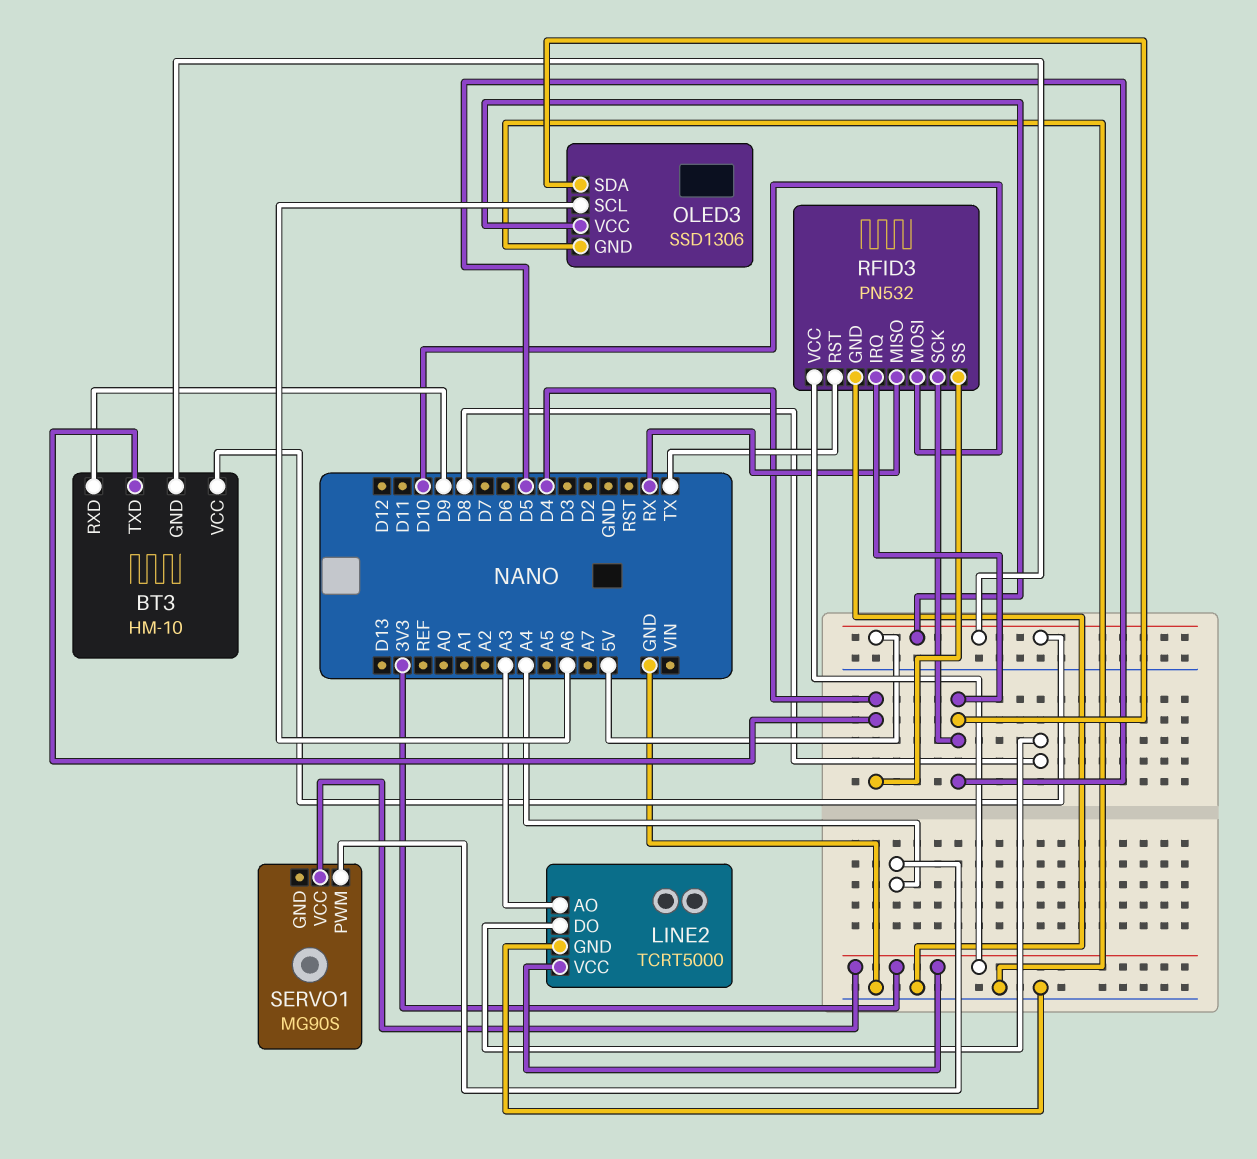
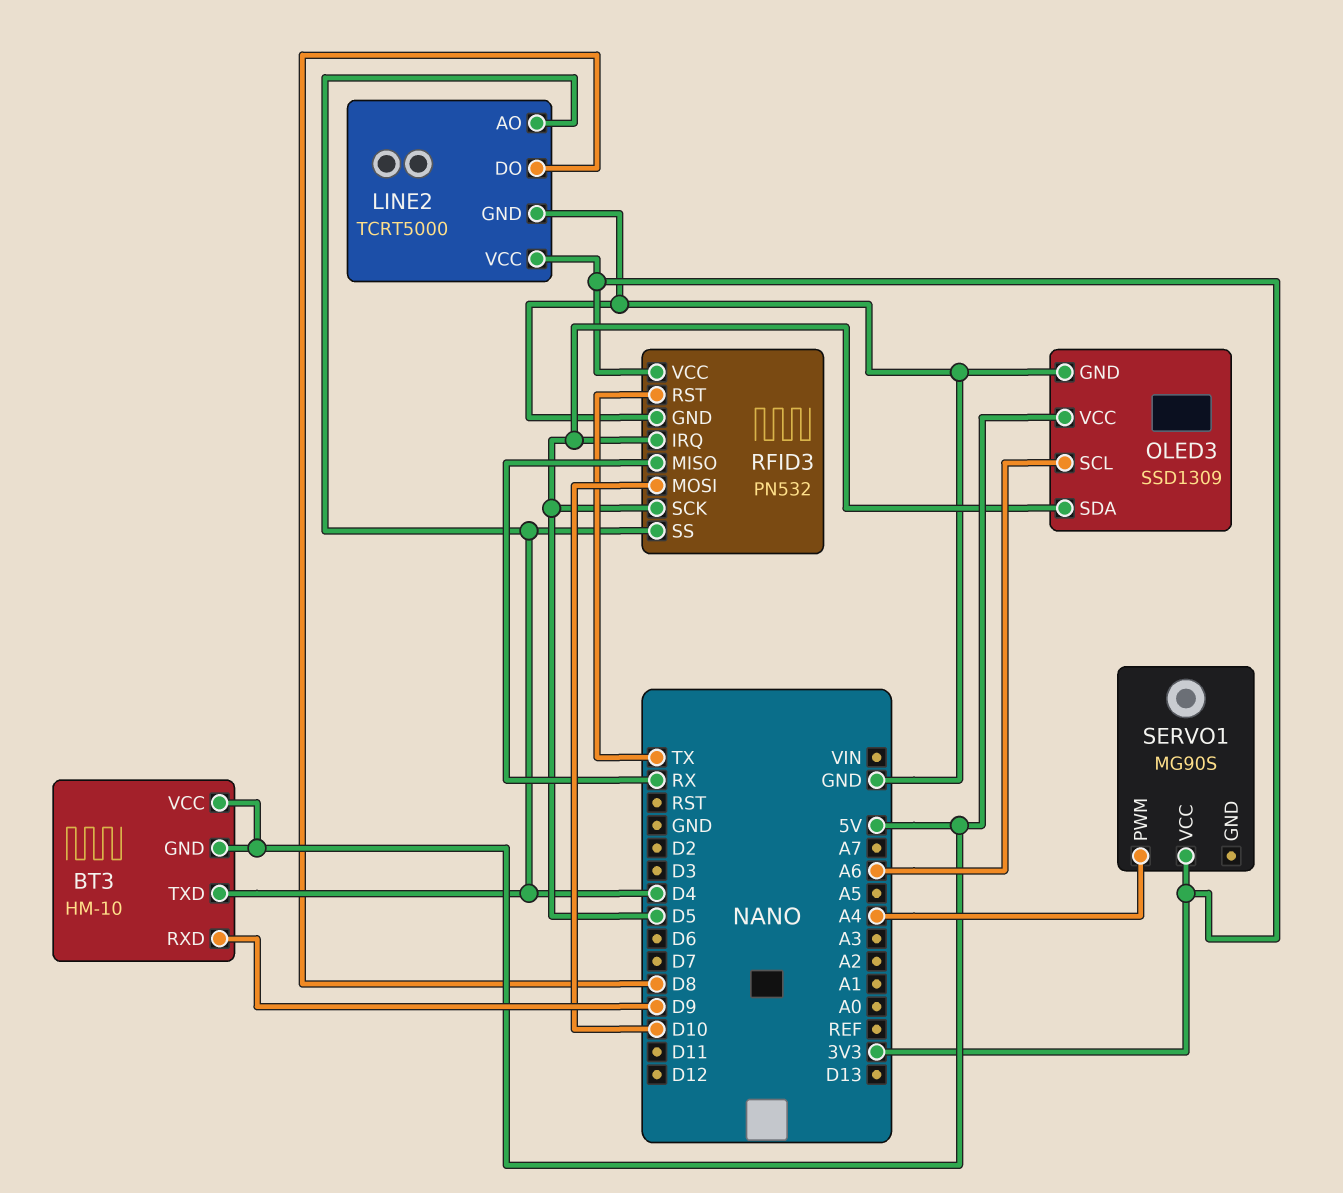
LINE2 pin AO: A3 -> D4
OLED3: SSD1306 -> SSD1309

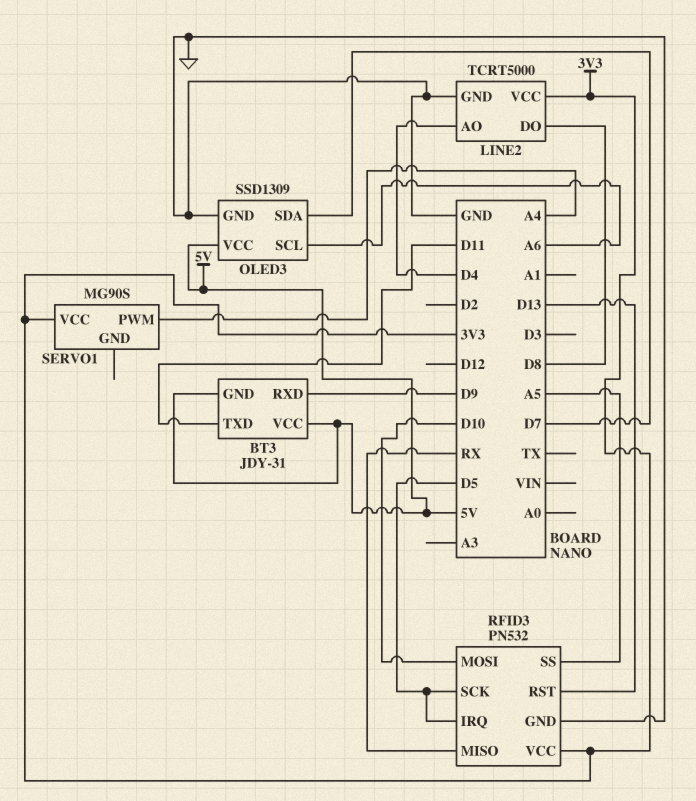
BT3: HM-10 -> JDY-31
BT3 pin TXD: D4 -> D11
OLED3 pin SDA: D5 -> D7
RFID3 pin RST: TX -> D13
RFID3 pin SS: D4 -> A5

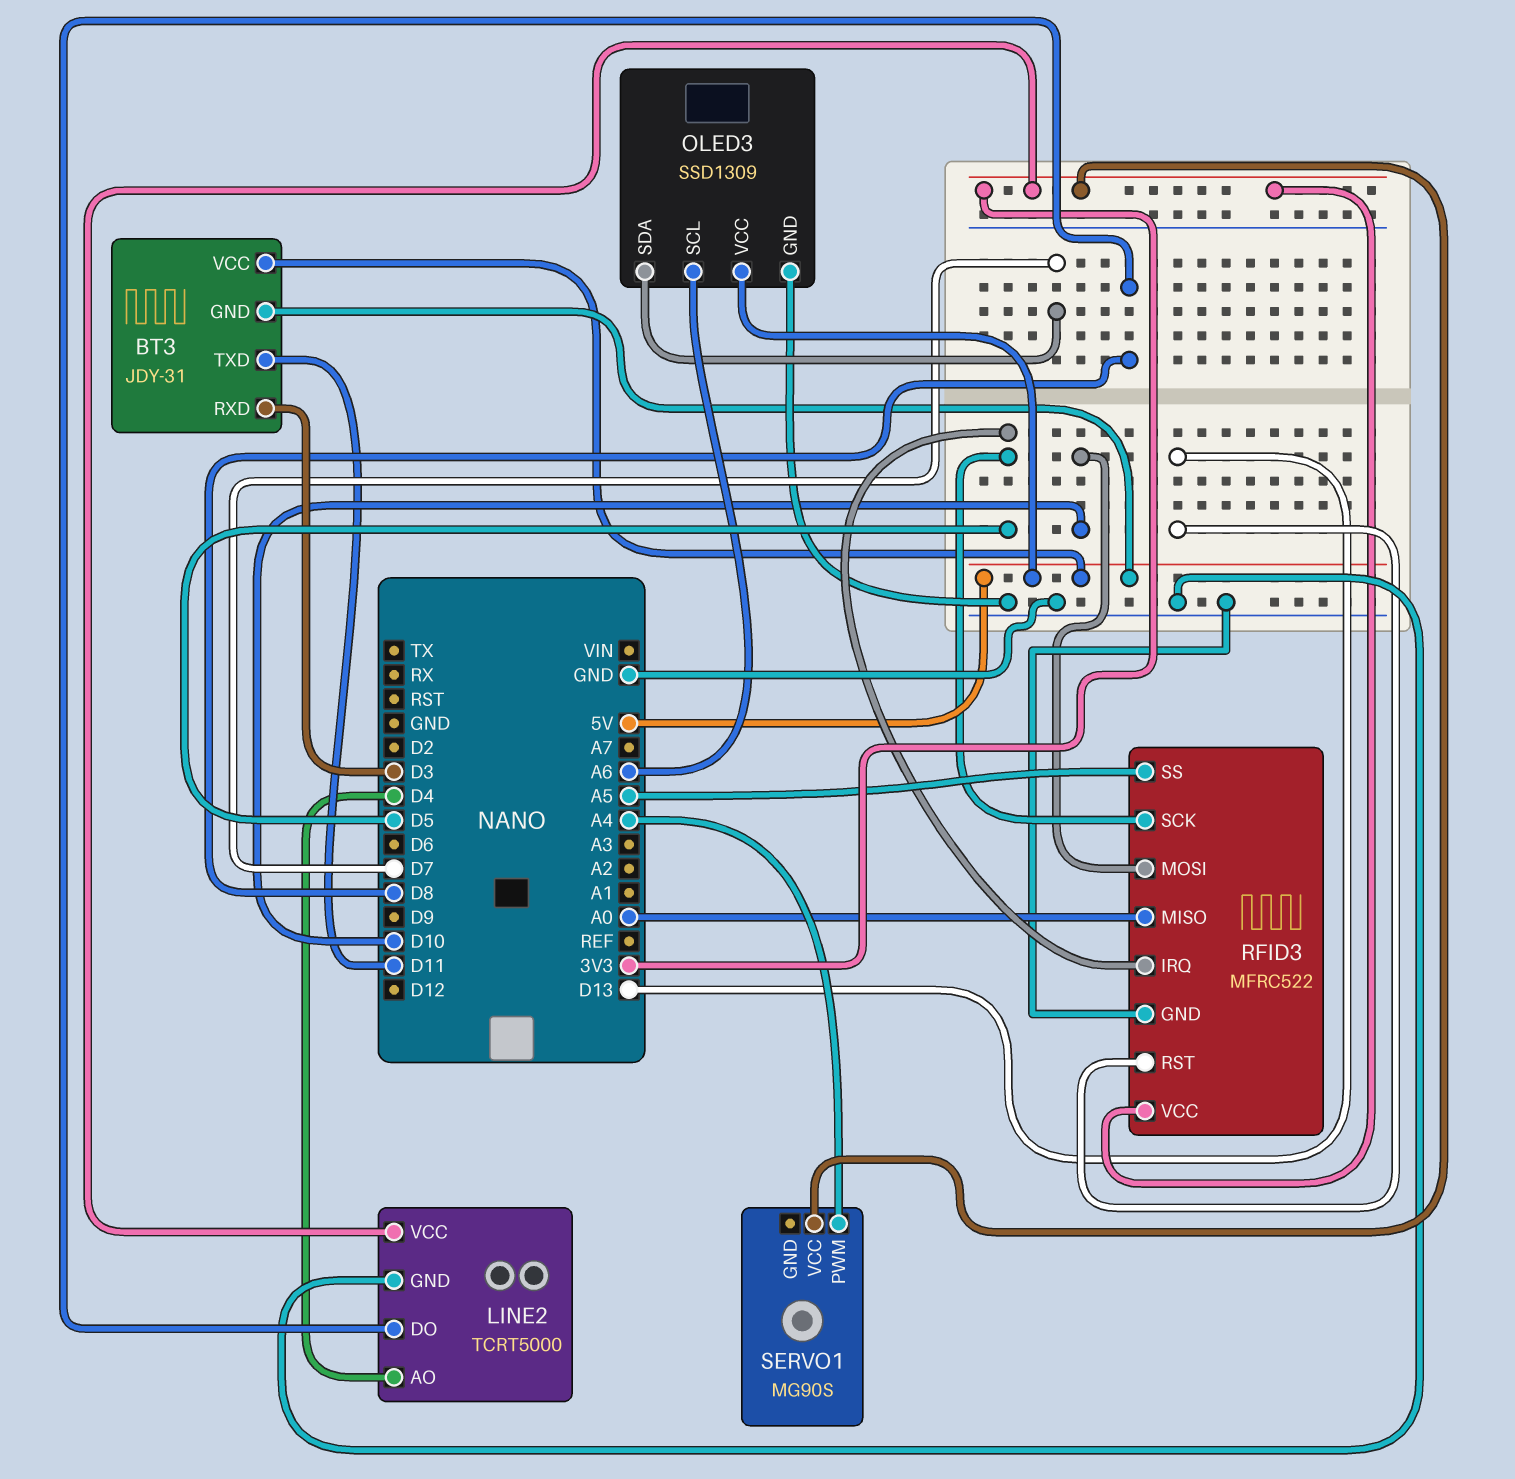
BT3 pin RXD: D9 -> D3
RFID3: PN532 -> MFRC522
RFID3 pin MISO: RX -> A0

